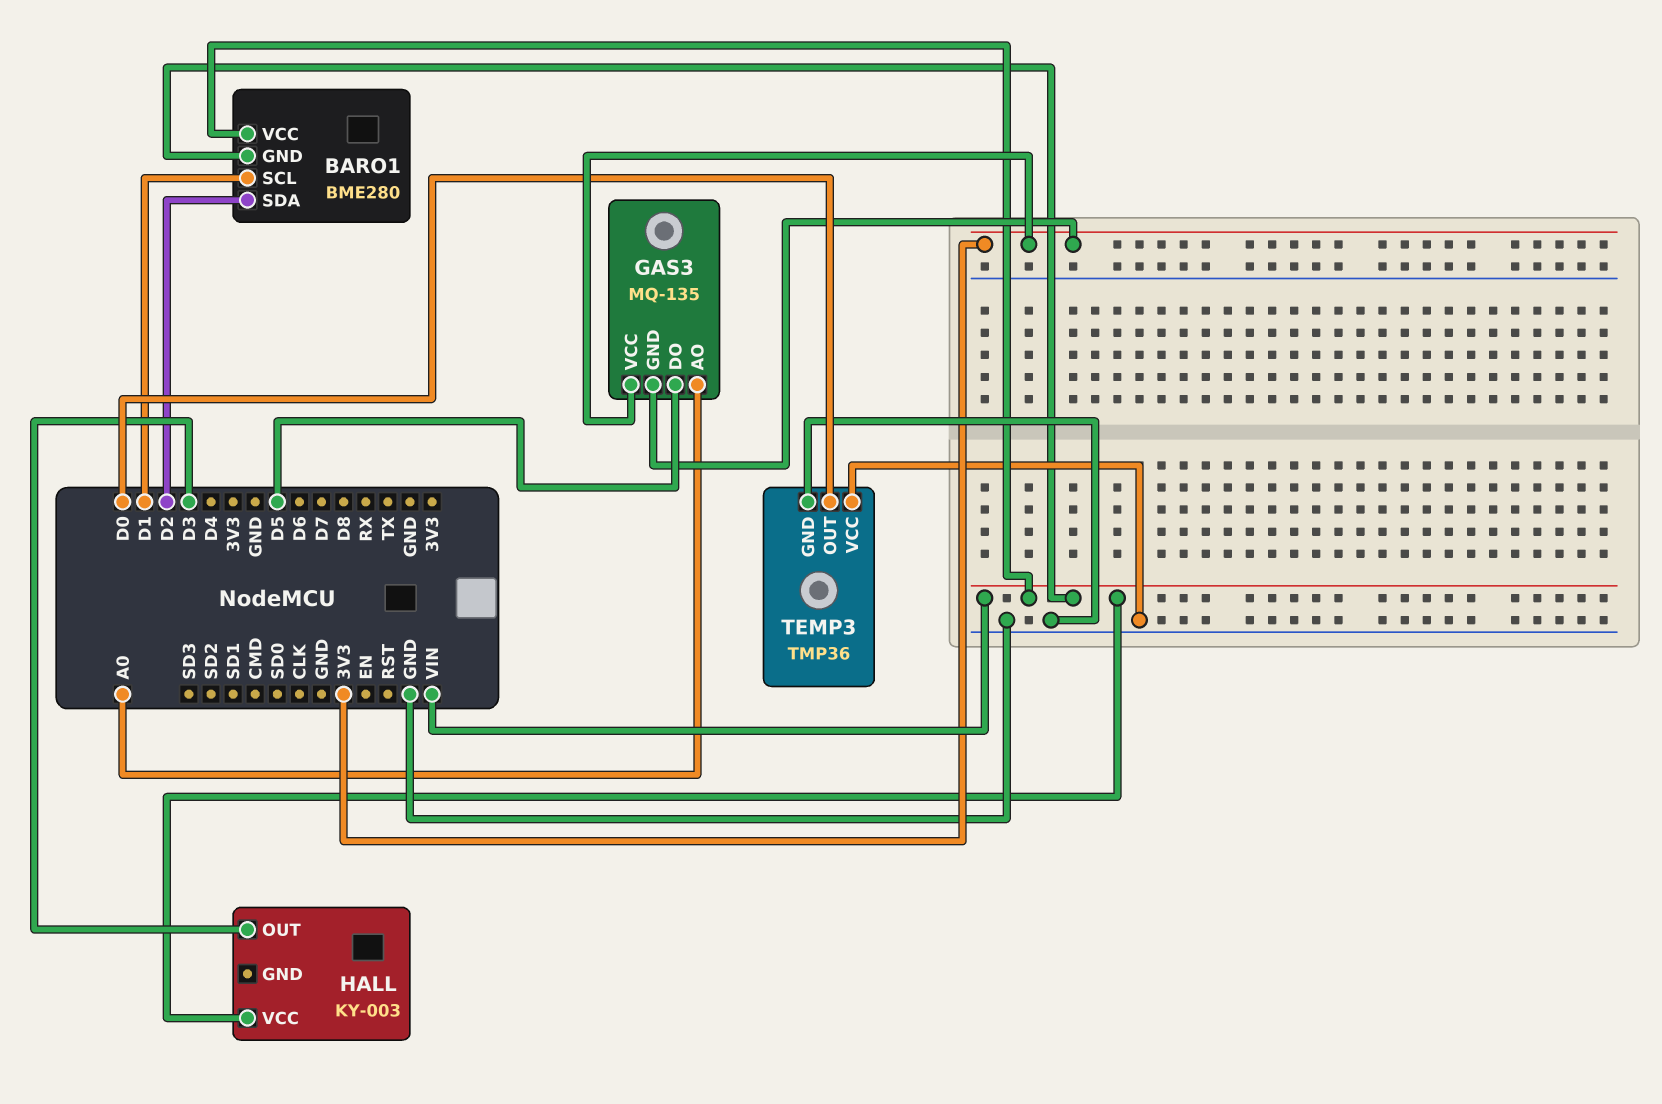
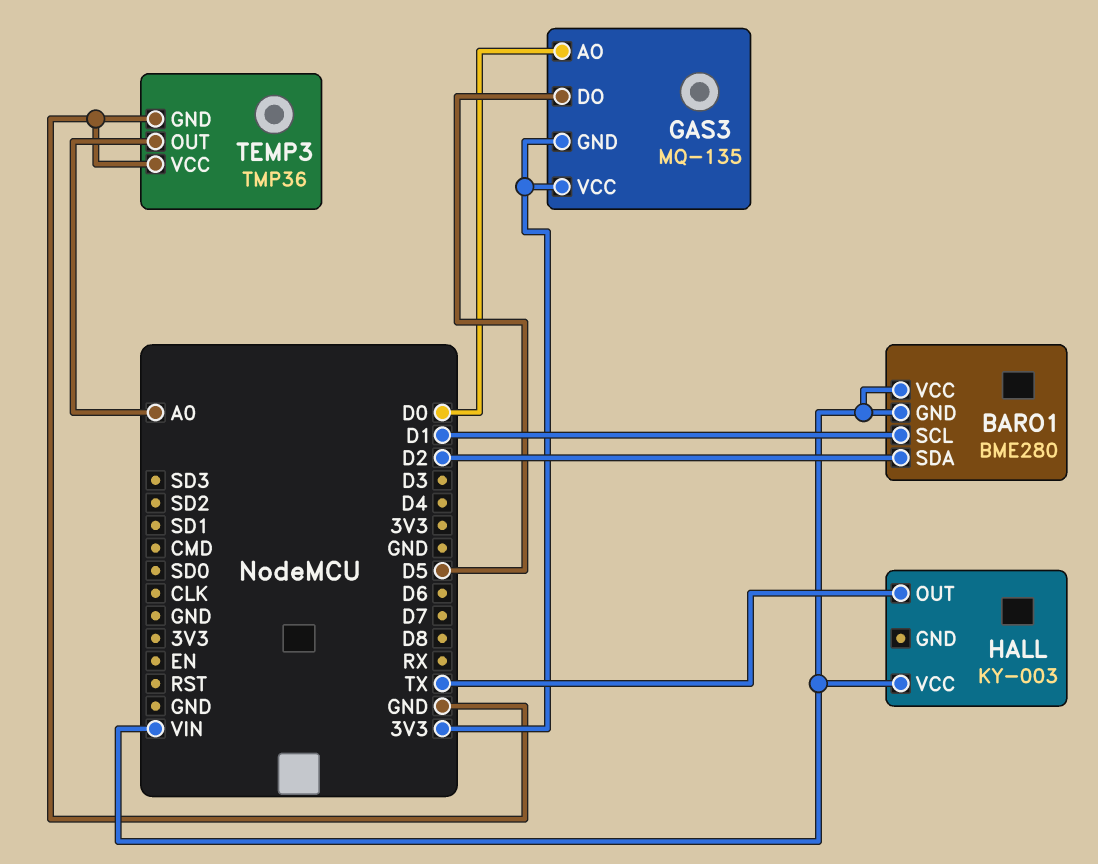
GAS3 pin AO: A0 -> D0
HALL pin OUT: D3 -> TX
TEMP3 pin OUT: D0 -> A0

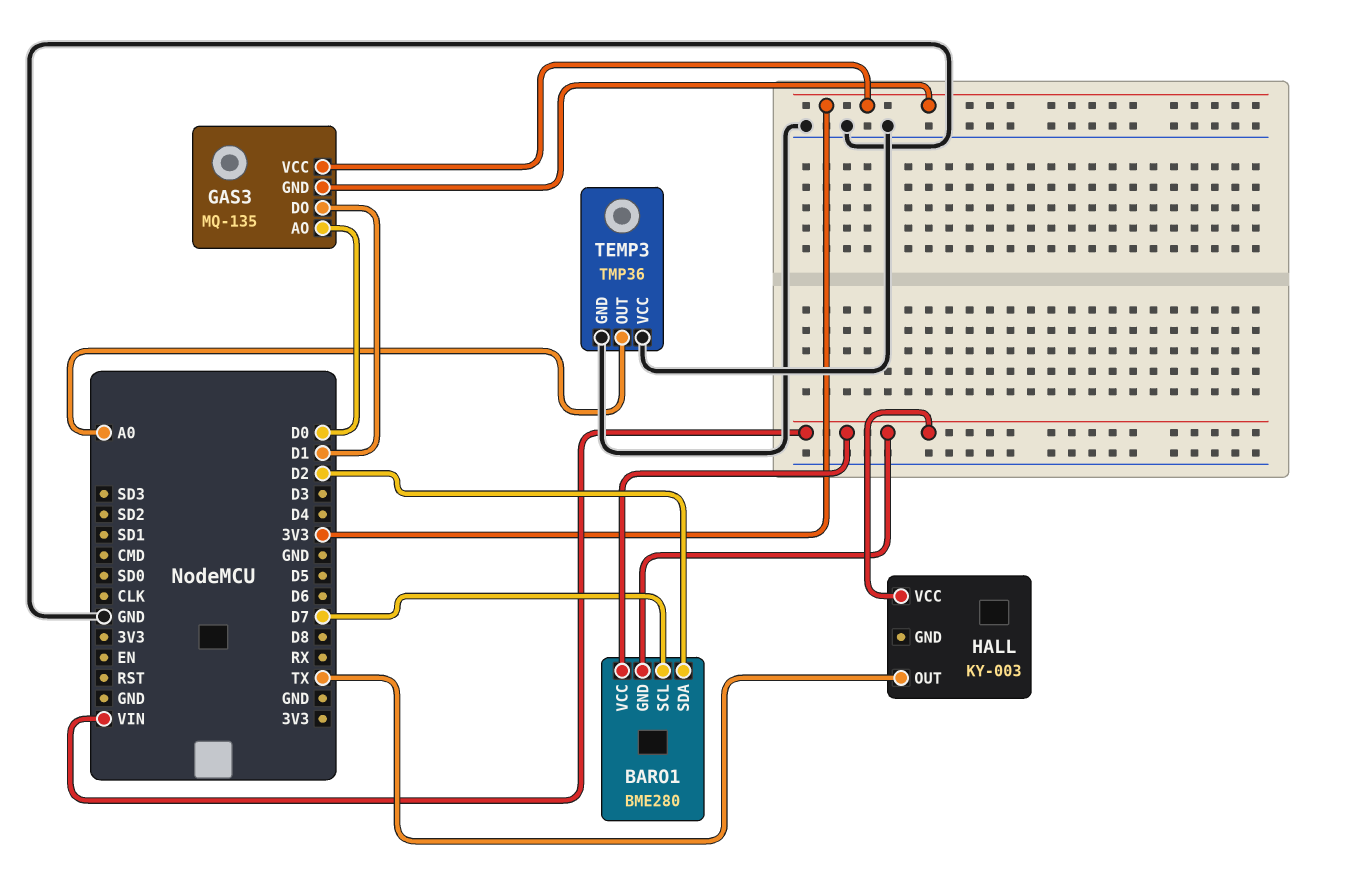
BARO1 pin SCL: D1 -> D7
GAS3 pin DO: D5 -> D1

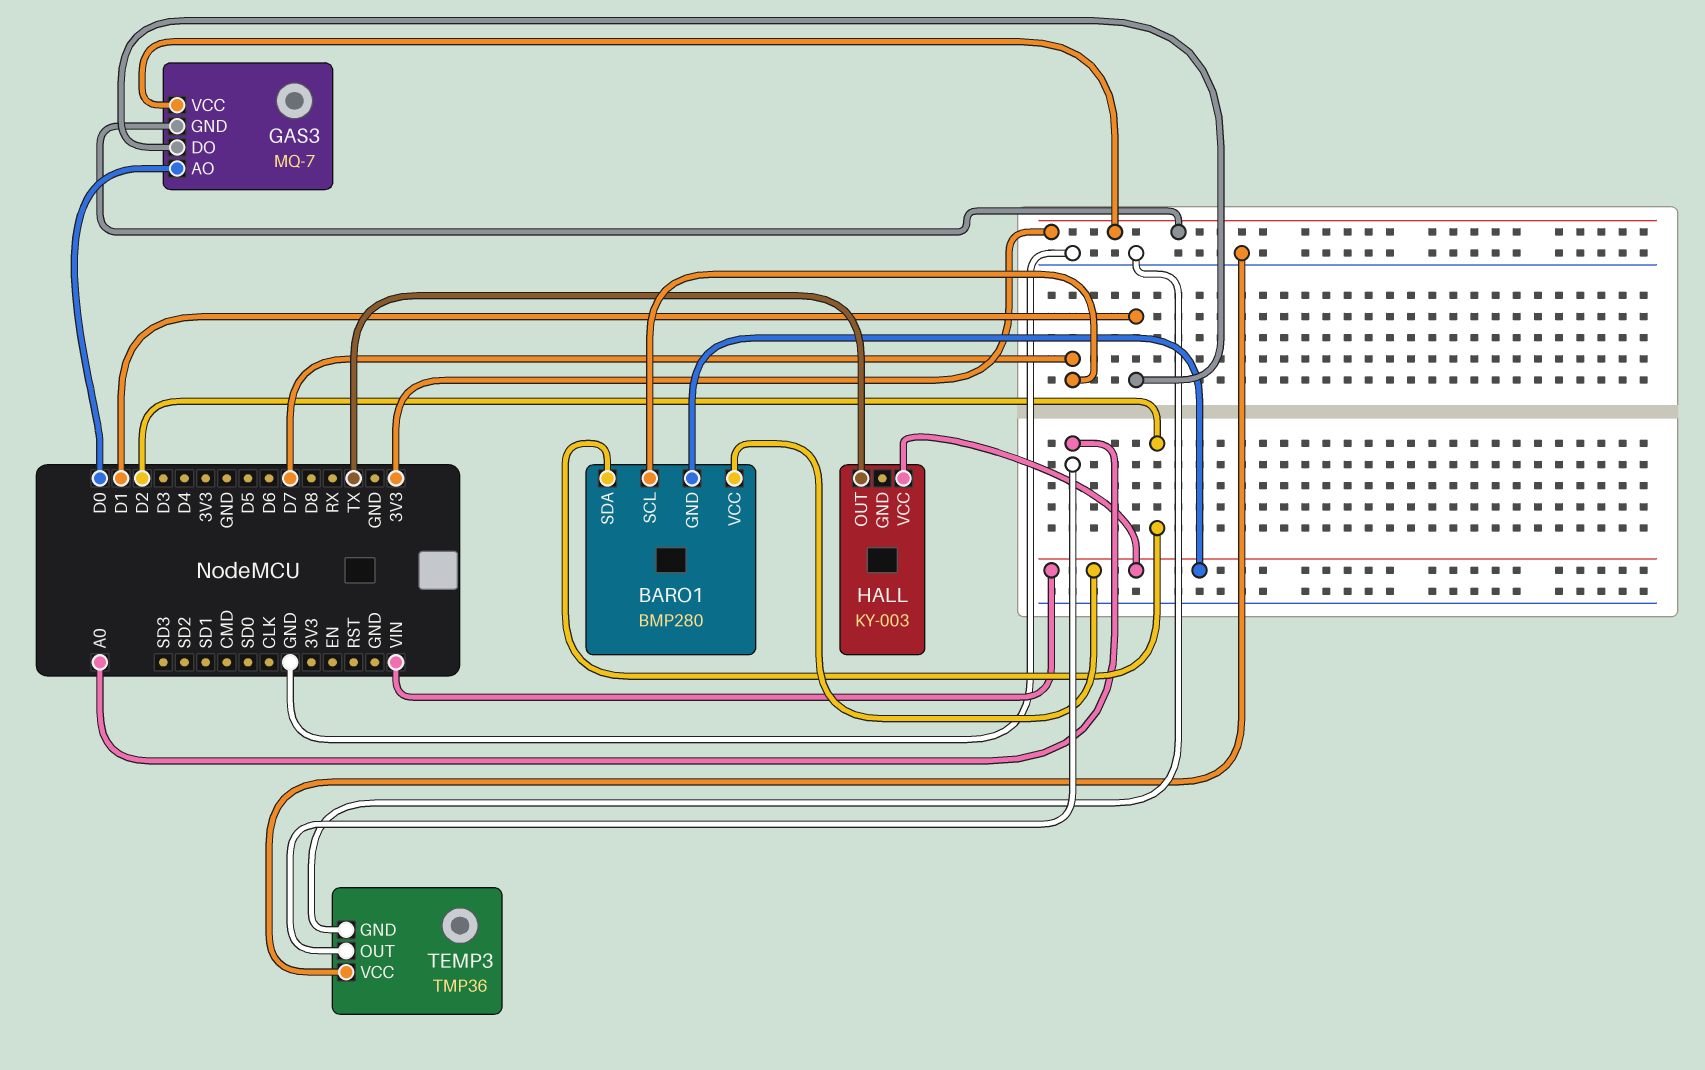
BARO1: BME280 -> BMP280
GAS3: MQ-135 -> MQ-7

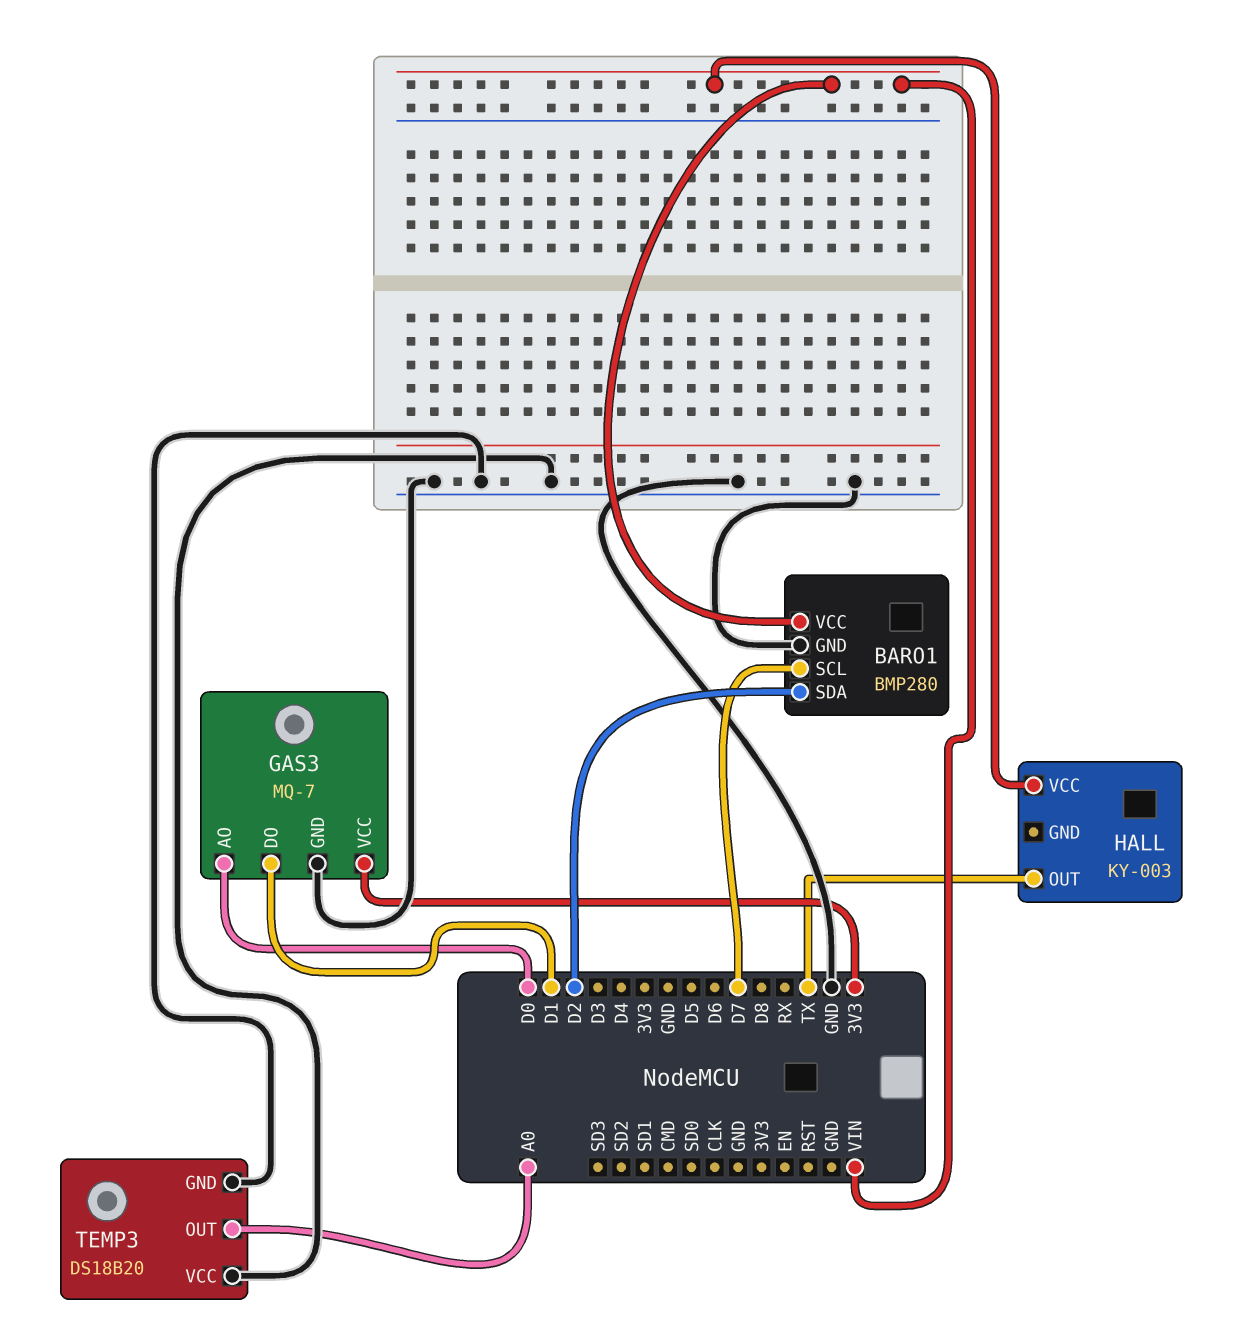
BARO1 pin GND: VIN -> GND
GAS3 pin GND: 3V3 -> GND
TEMP3: TMP36 -> DS18B20

